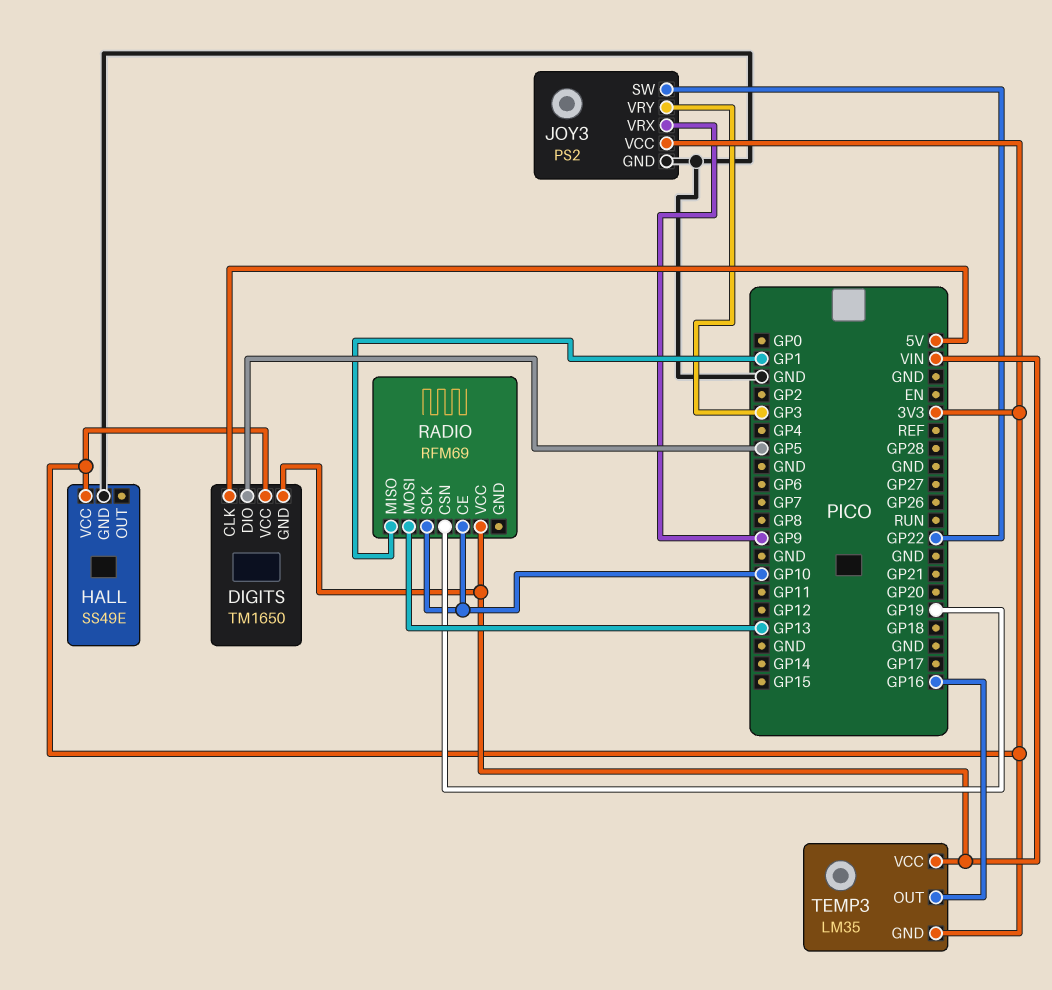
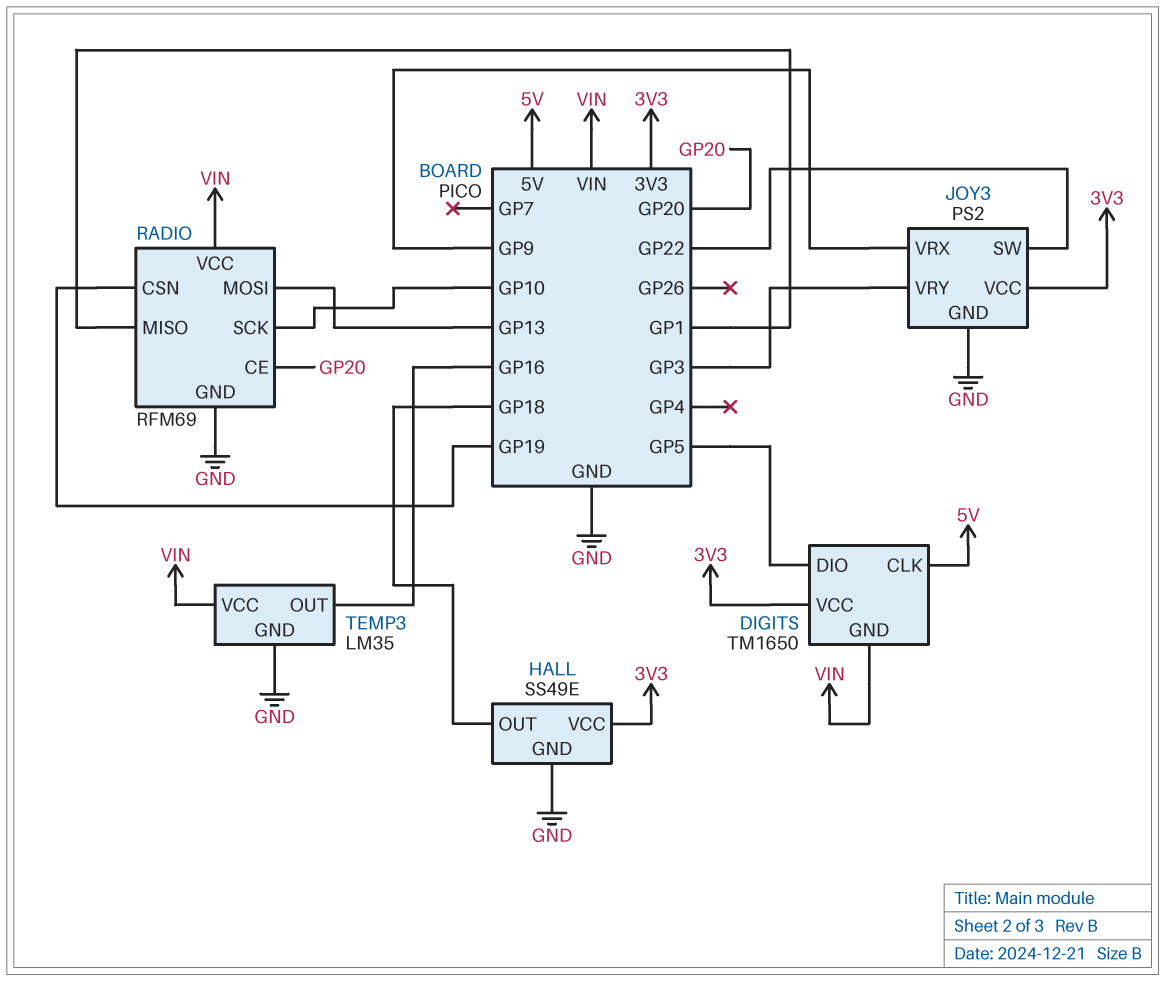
HALL pin OUT: none -> GP18
RADIO pin CE: GP10 -> GP20
RADIO pin GND: none -> GND
TEMP3 pin GND: 3V3 -> GND

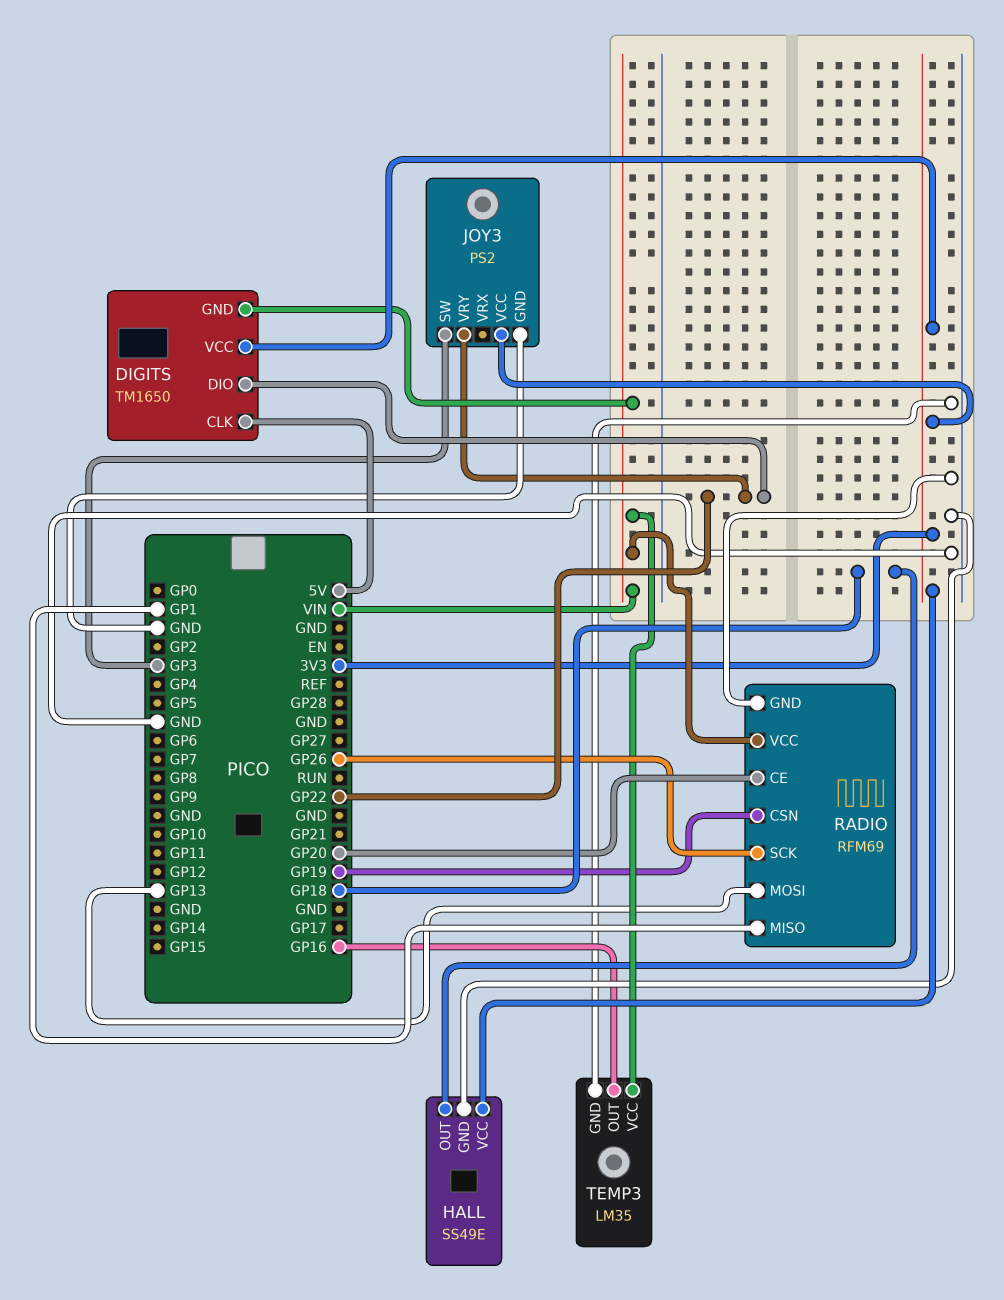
DIGITS pin DIO: GP5 -> GP22
JOY3 pin SW: GP22 -> GP3
JOY3 pin VRX: GP9 -> none
JOY3 pin VRY: GP3 -> GP22
RADIO pin SCK: GP10 -> GP26

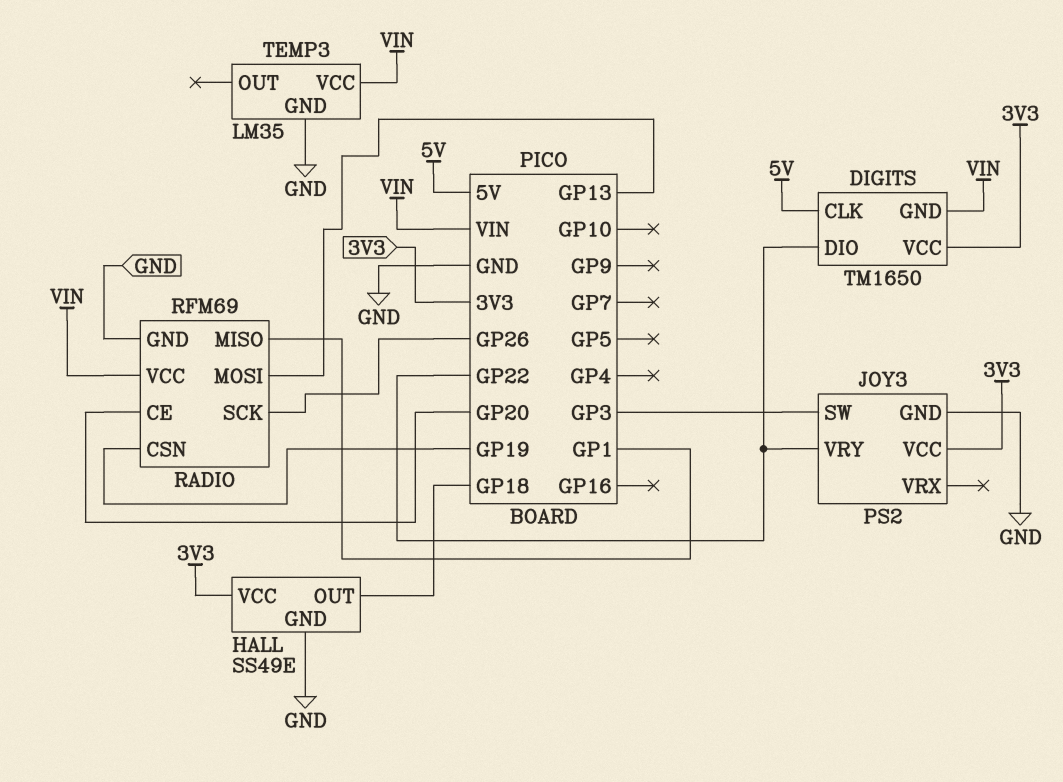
TEMP3 pin OUT: GP16 -> none

